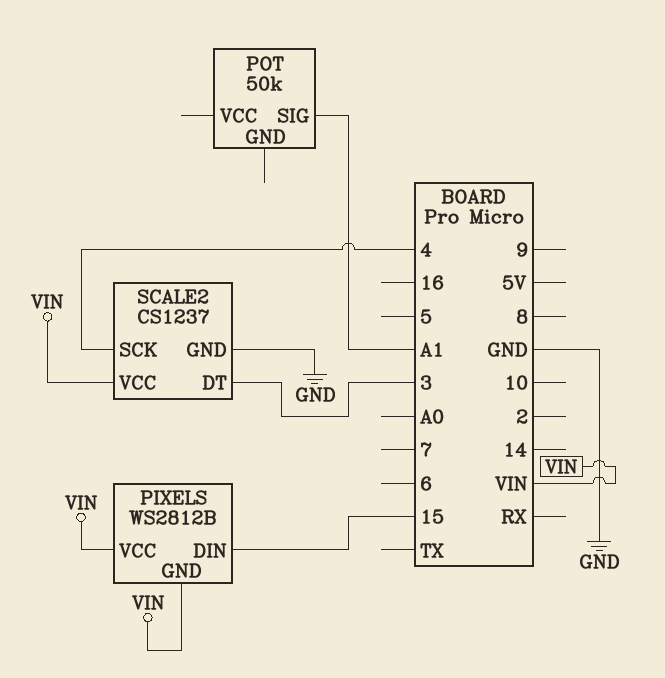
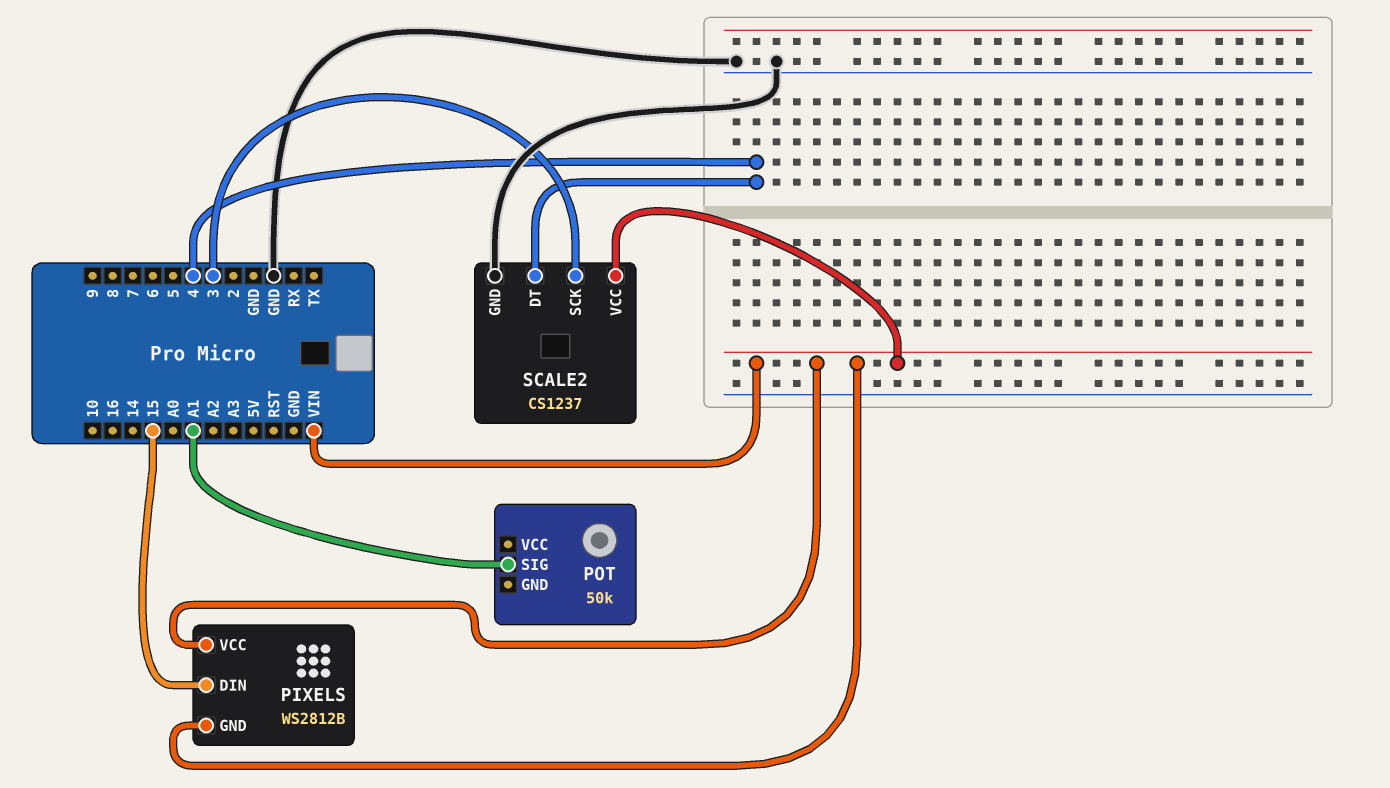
SCALE2 pin DT: 3 -> 4
SCALE2 pin SCK: 4 -> 3

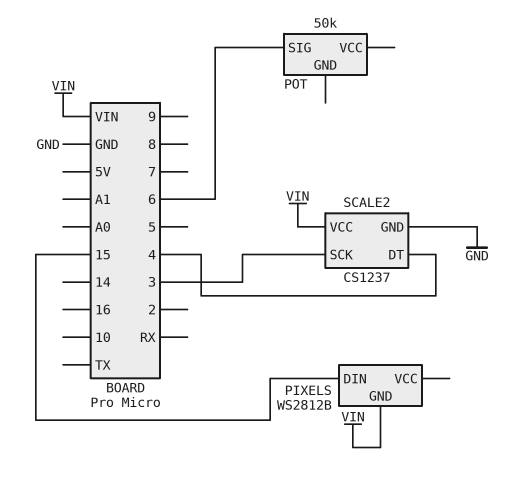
PIXELS pin VCC: VIN -> none
POT pin SIG: A1 -> 6

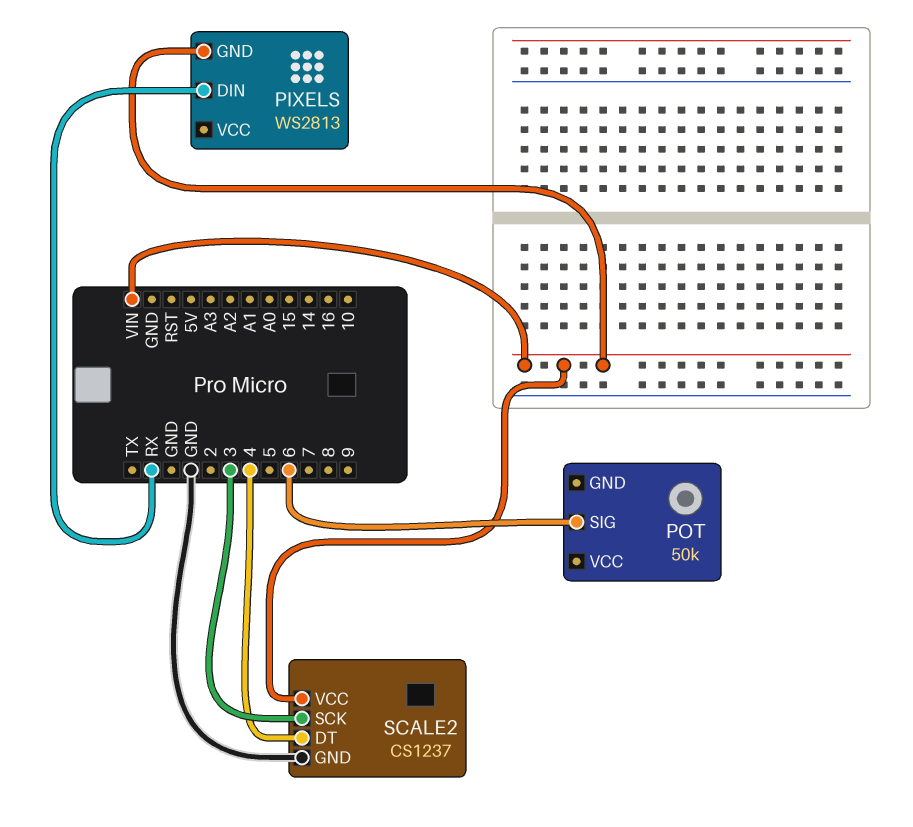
PIXELS: WS2812B -> WS2813
PIXELS pin DIN: 15 -> RX

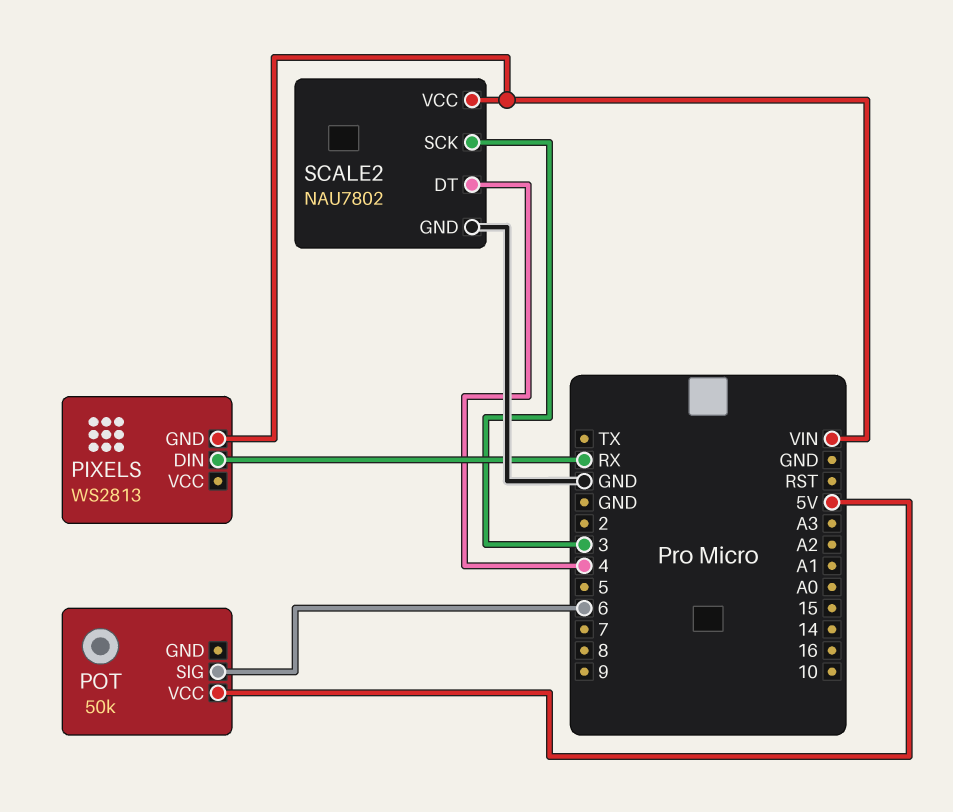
POT pin VCC: none -> 5V
SCALE2: CS1237 -> NAU7802

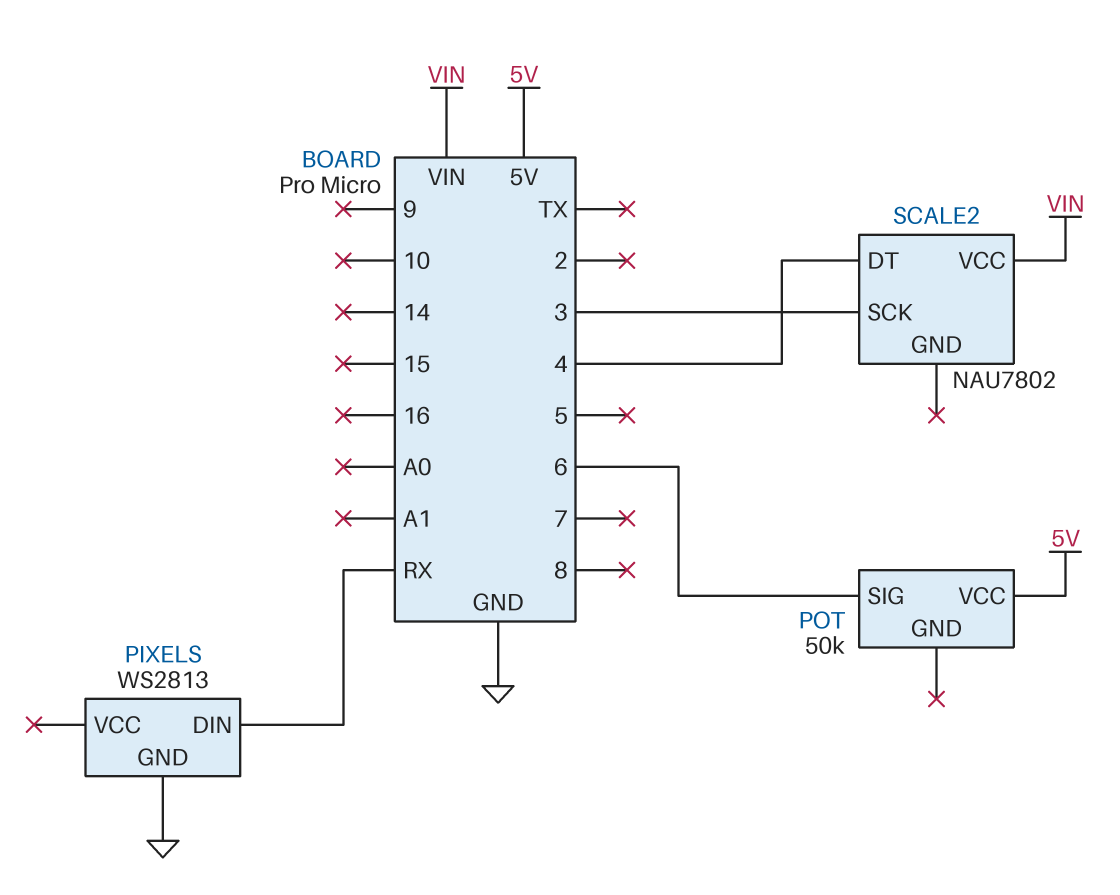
PIXELS pin GND: VIN -> GND
SCALE2 pin GND: GND -> none

